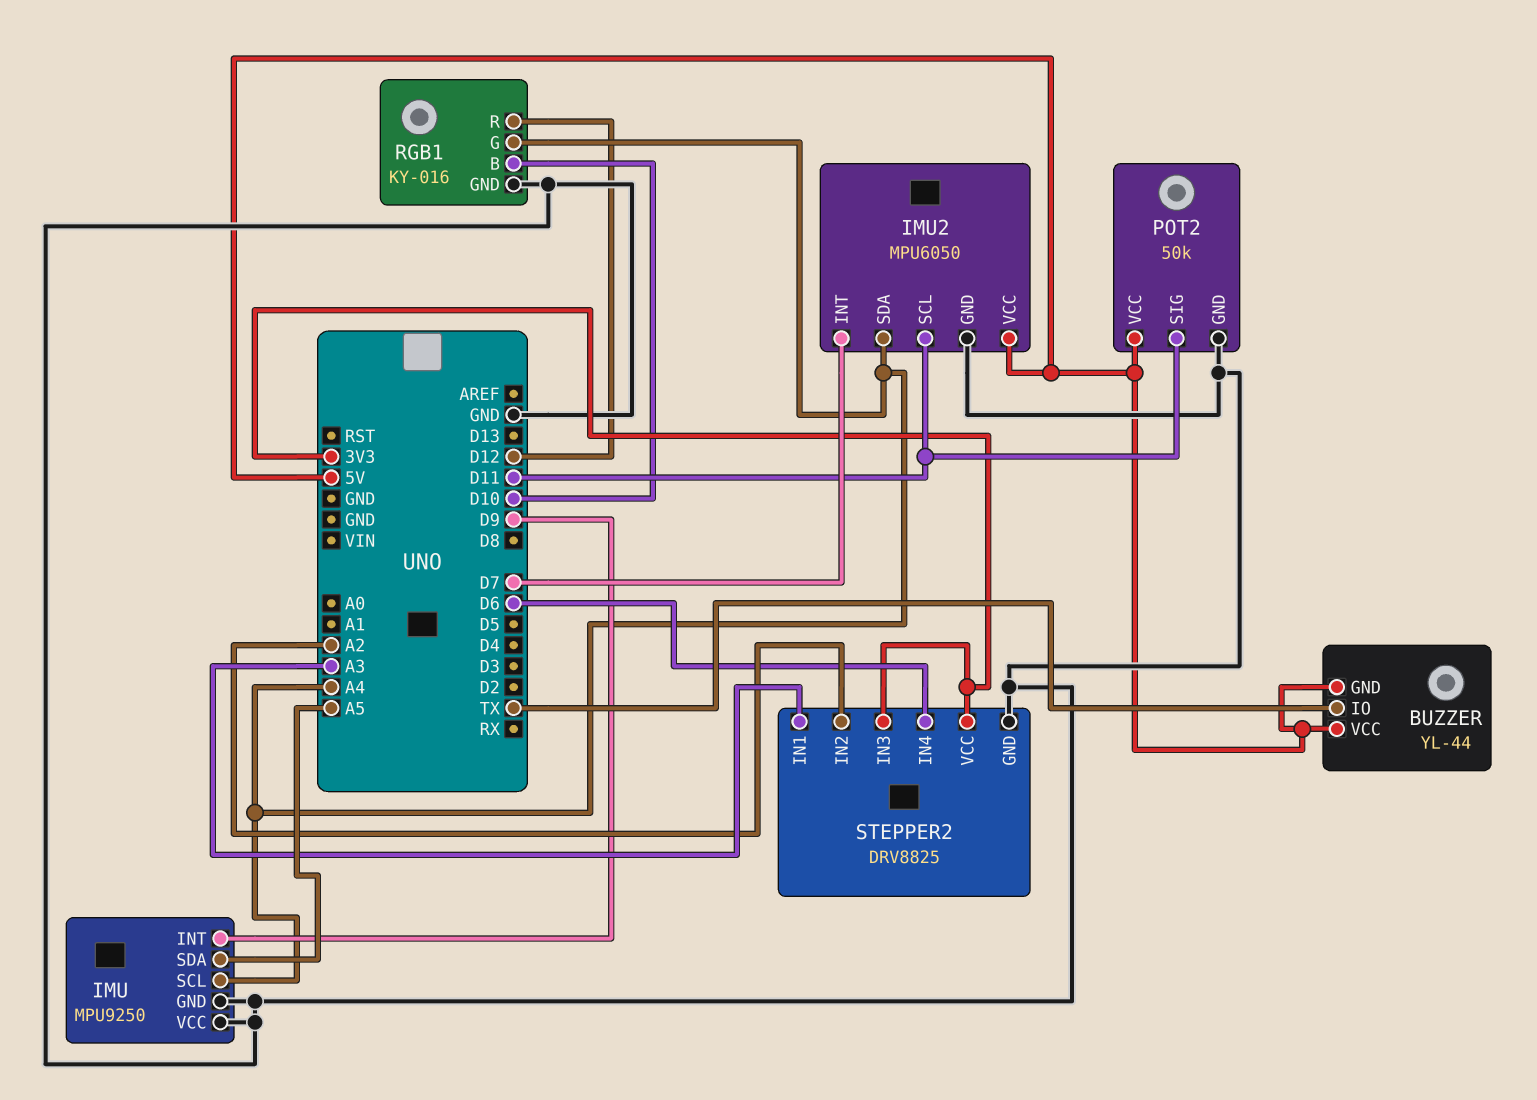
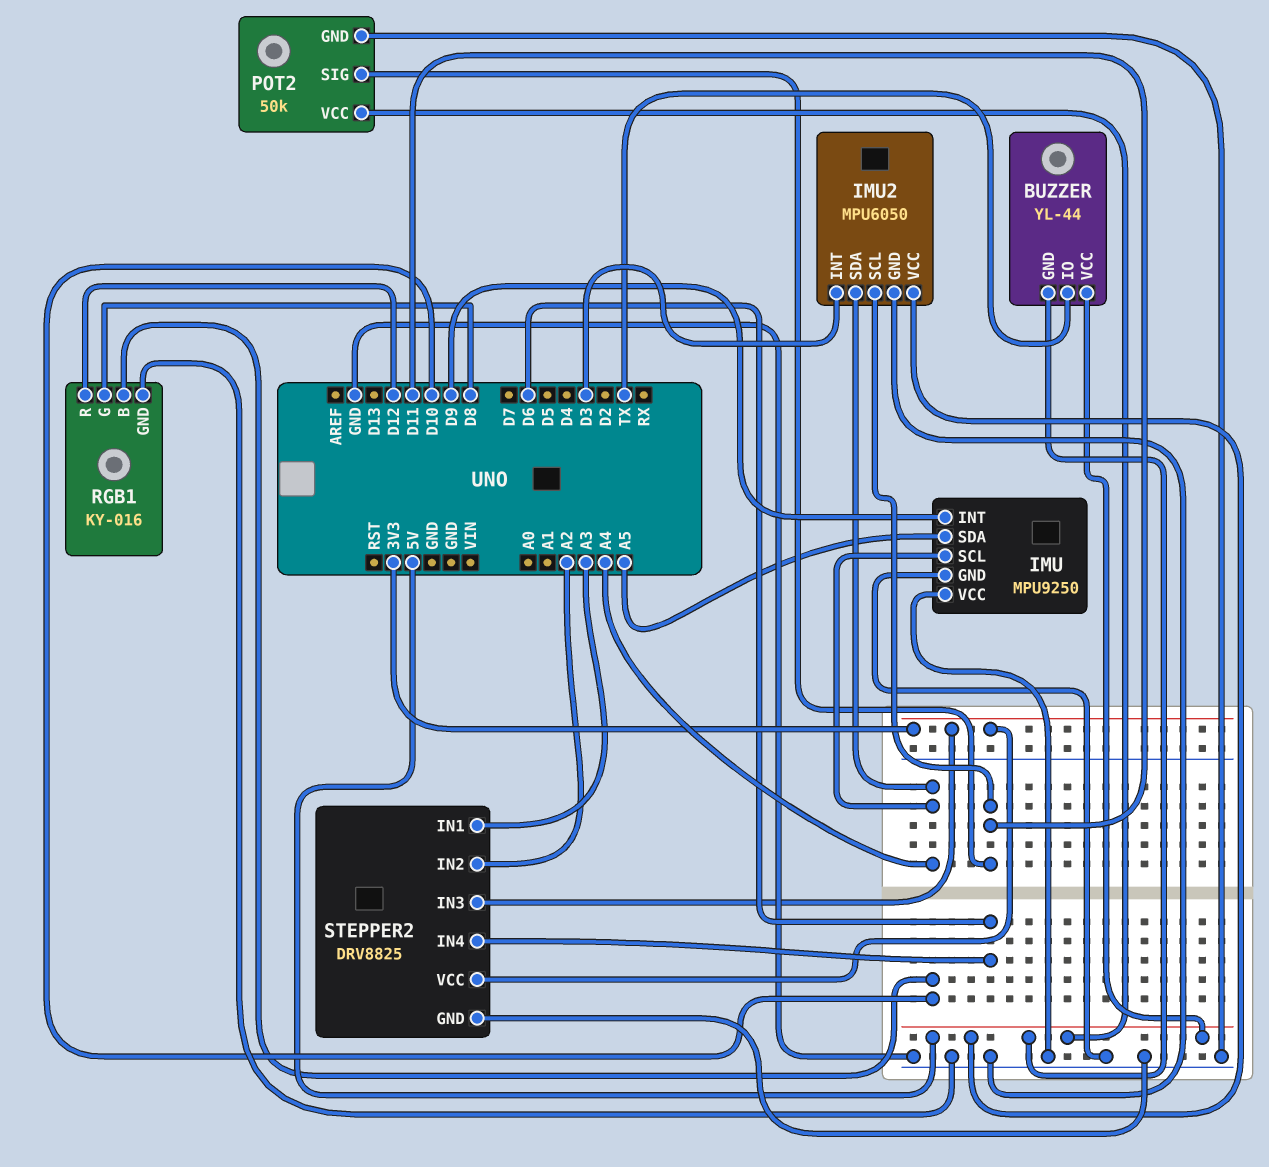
IMU2 pin INT: D7 -> D3
RGB1 pin G: A4 -> D8

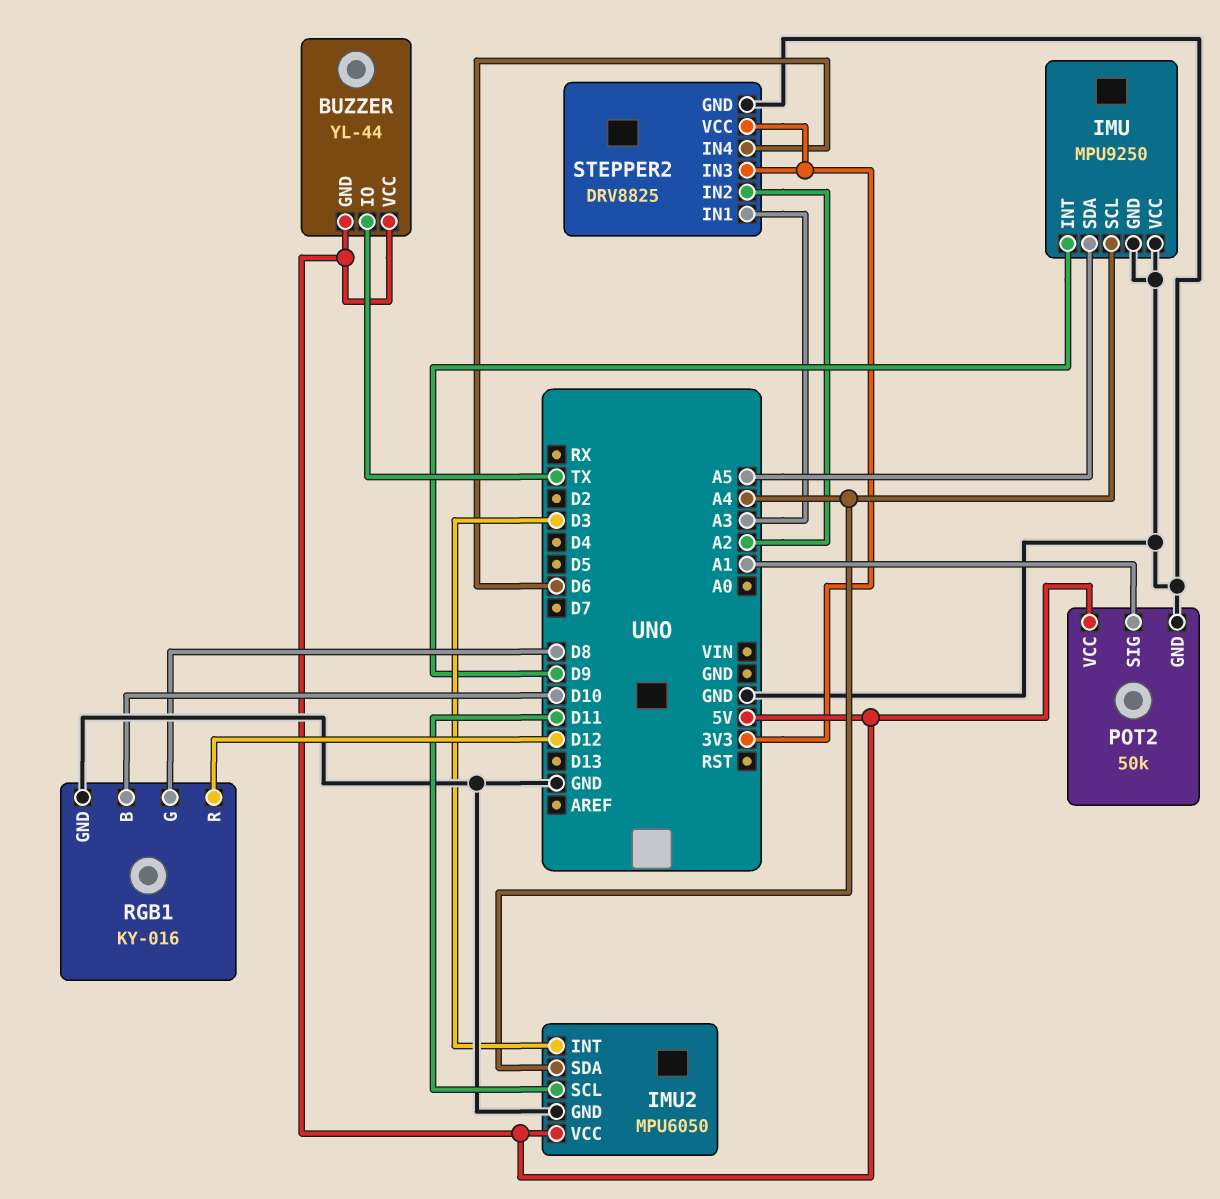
POT2 pin SIG: D11 -> A1

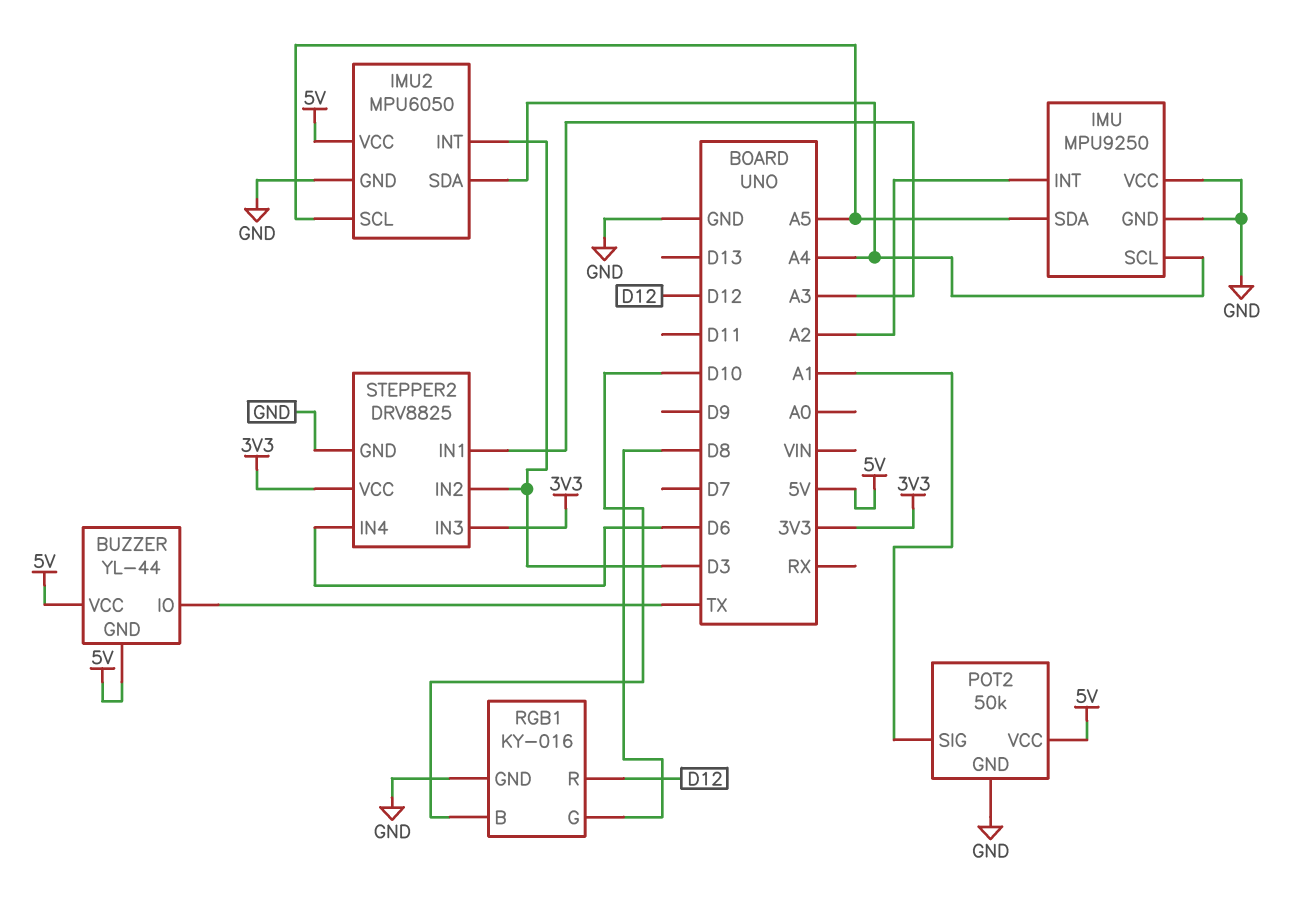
IMU pin INT: D9 -> A2
IMU2 pin SCL: D11 -> A5
STEPPER2 pin IN2: A2 -> D3

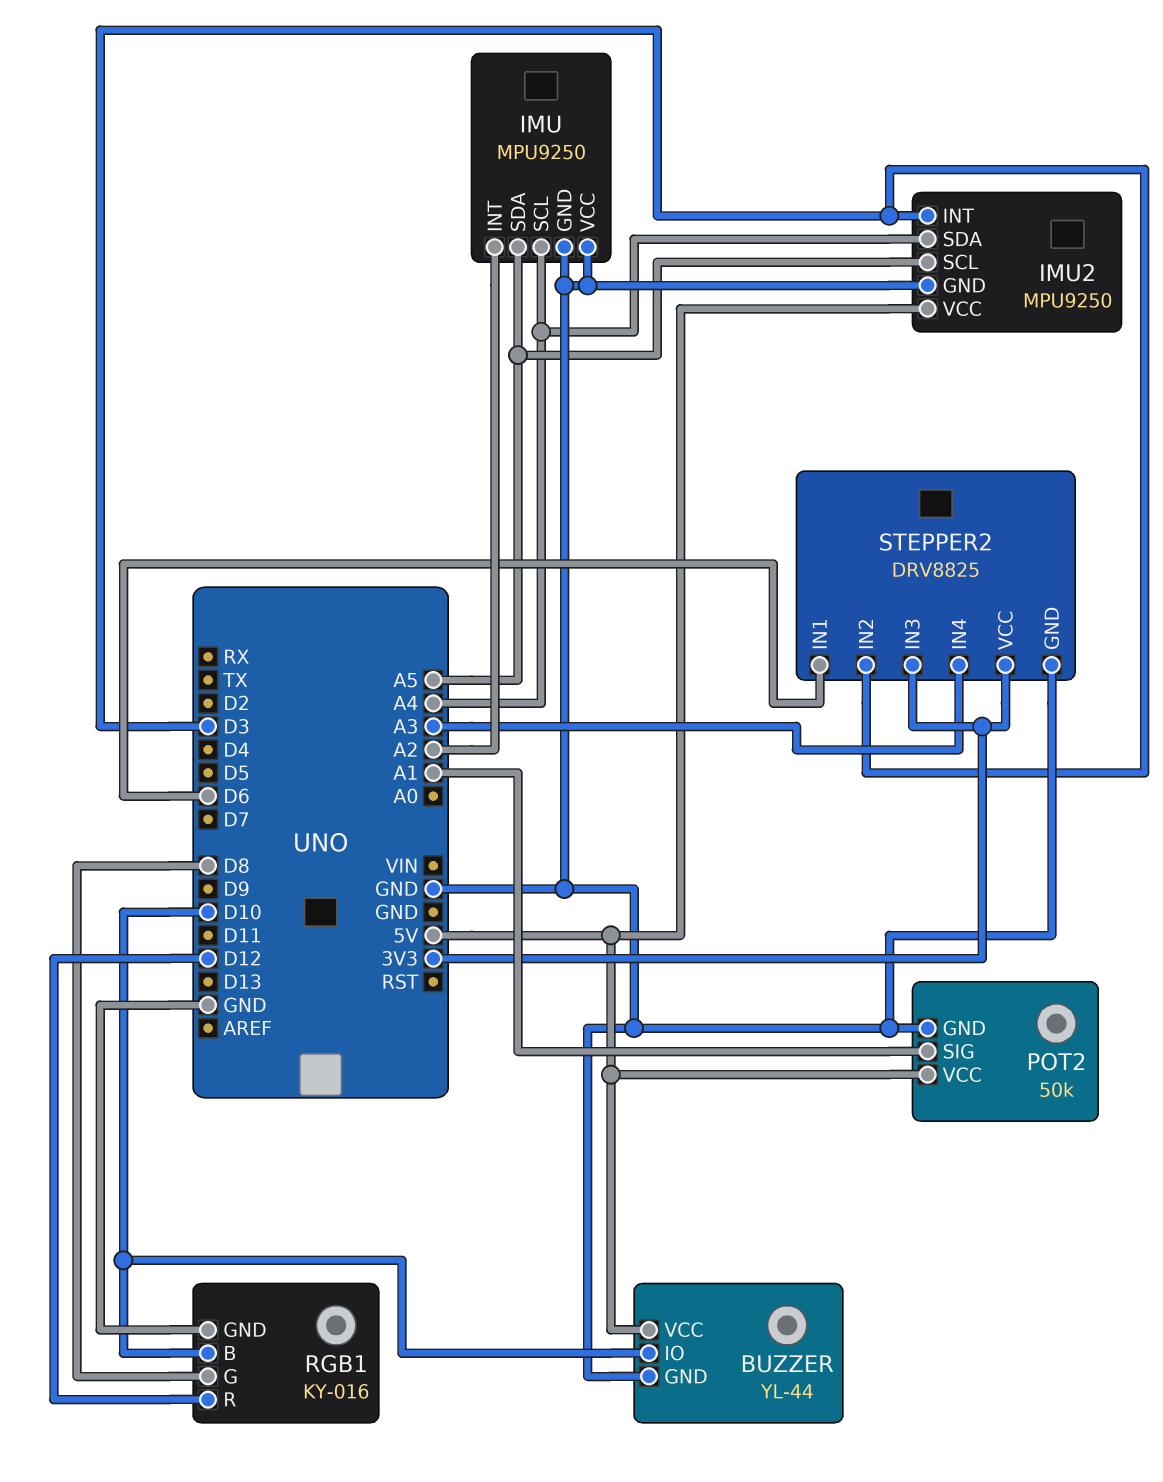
BUZZER pin GND: 5V -> GND
BUZZER pin IO: TX -> D10
IMU2: MPU6050 -> MPU9250
STEPPER2 pin IN1: A3 -> D6
STEPPER2 pin IN4: D6 -> A3

